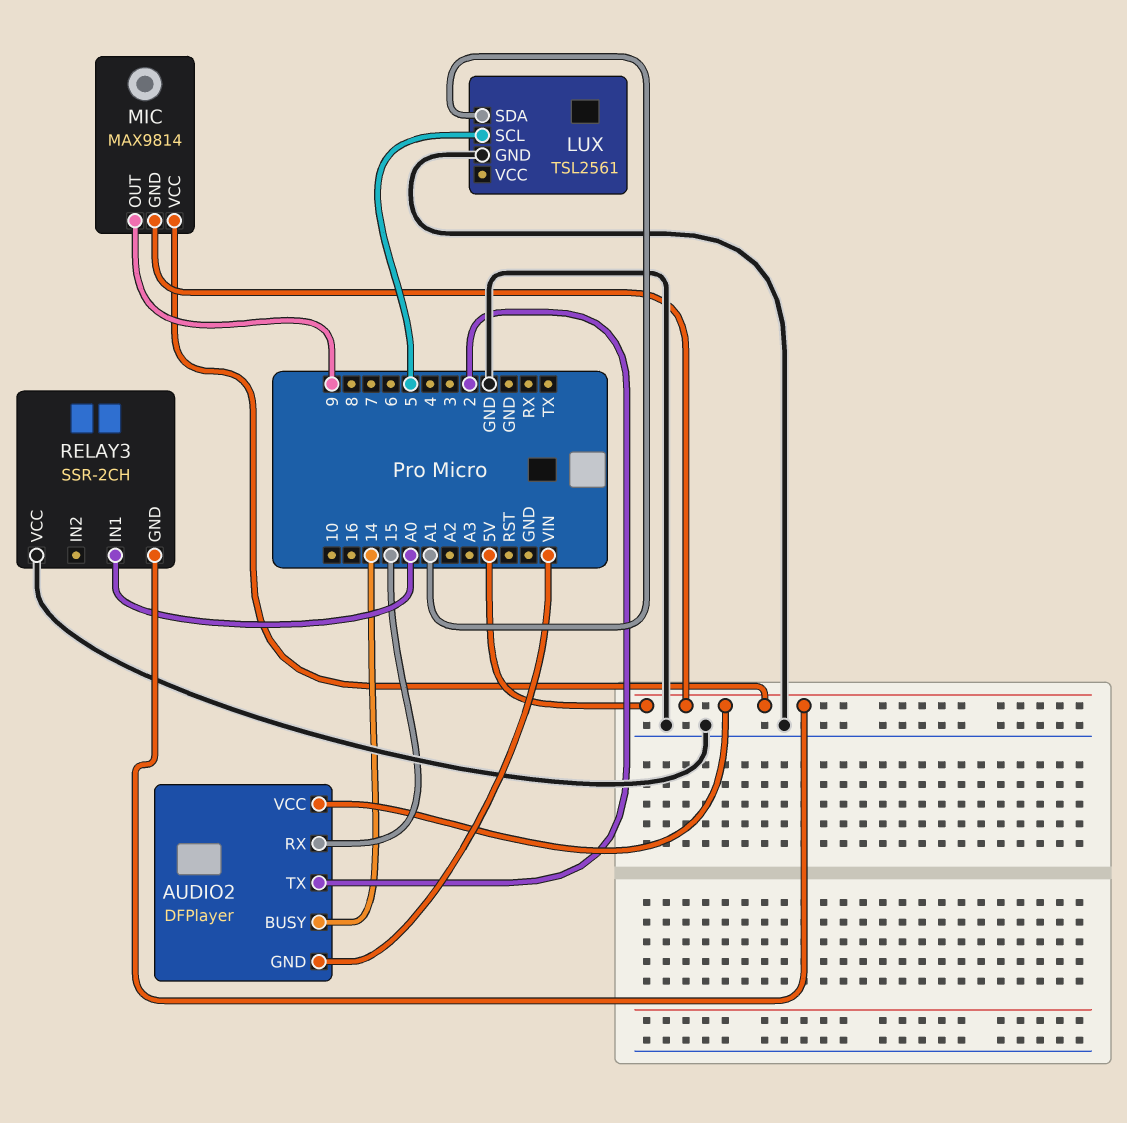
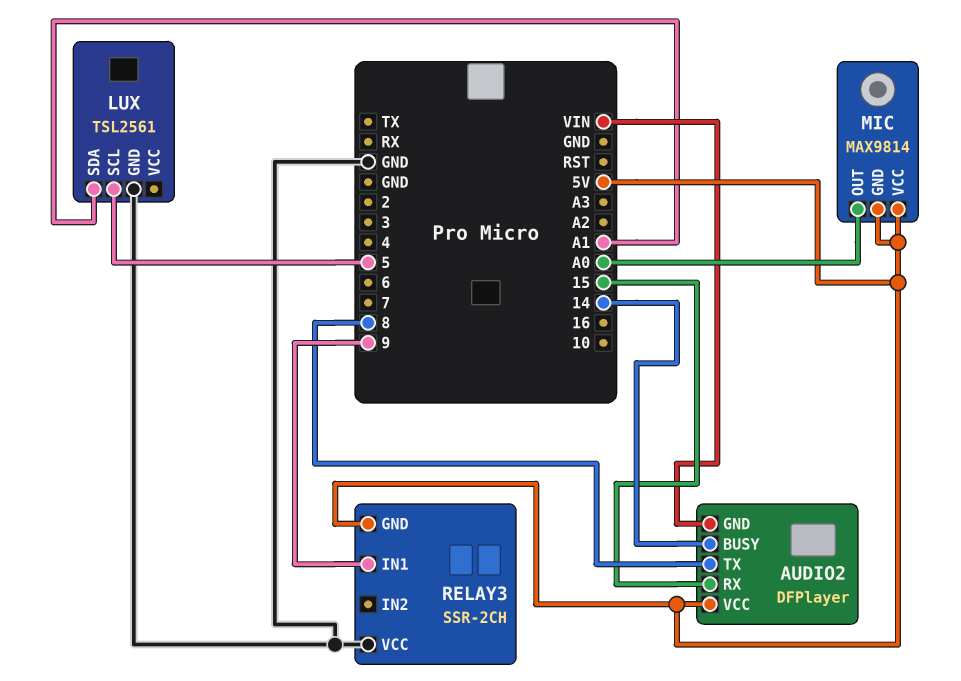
AUDIO2 pin TX: 2 -> 8
MIC pin OUT: 9 -> A0
RELAY3 pin IN1: A0 -> 9

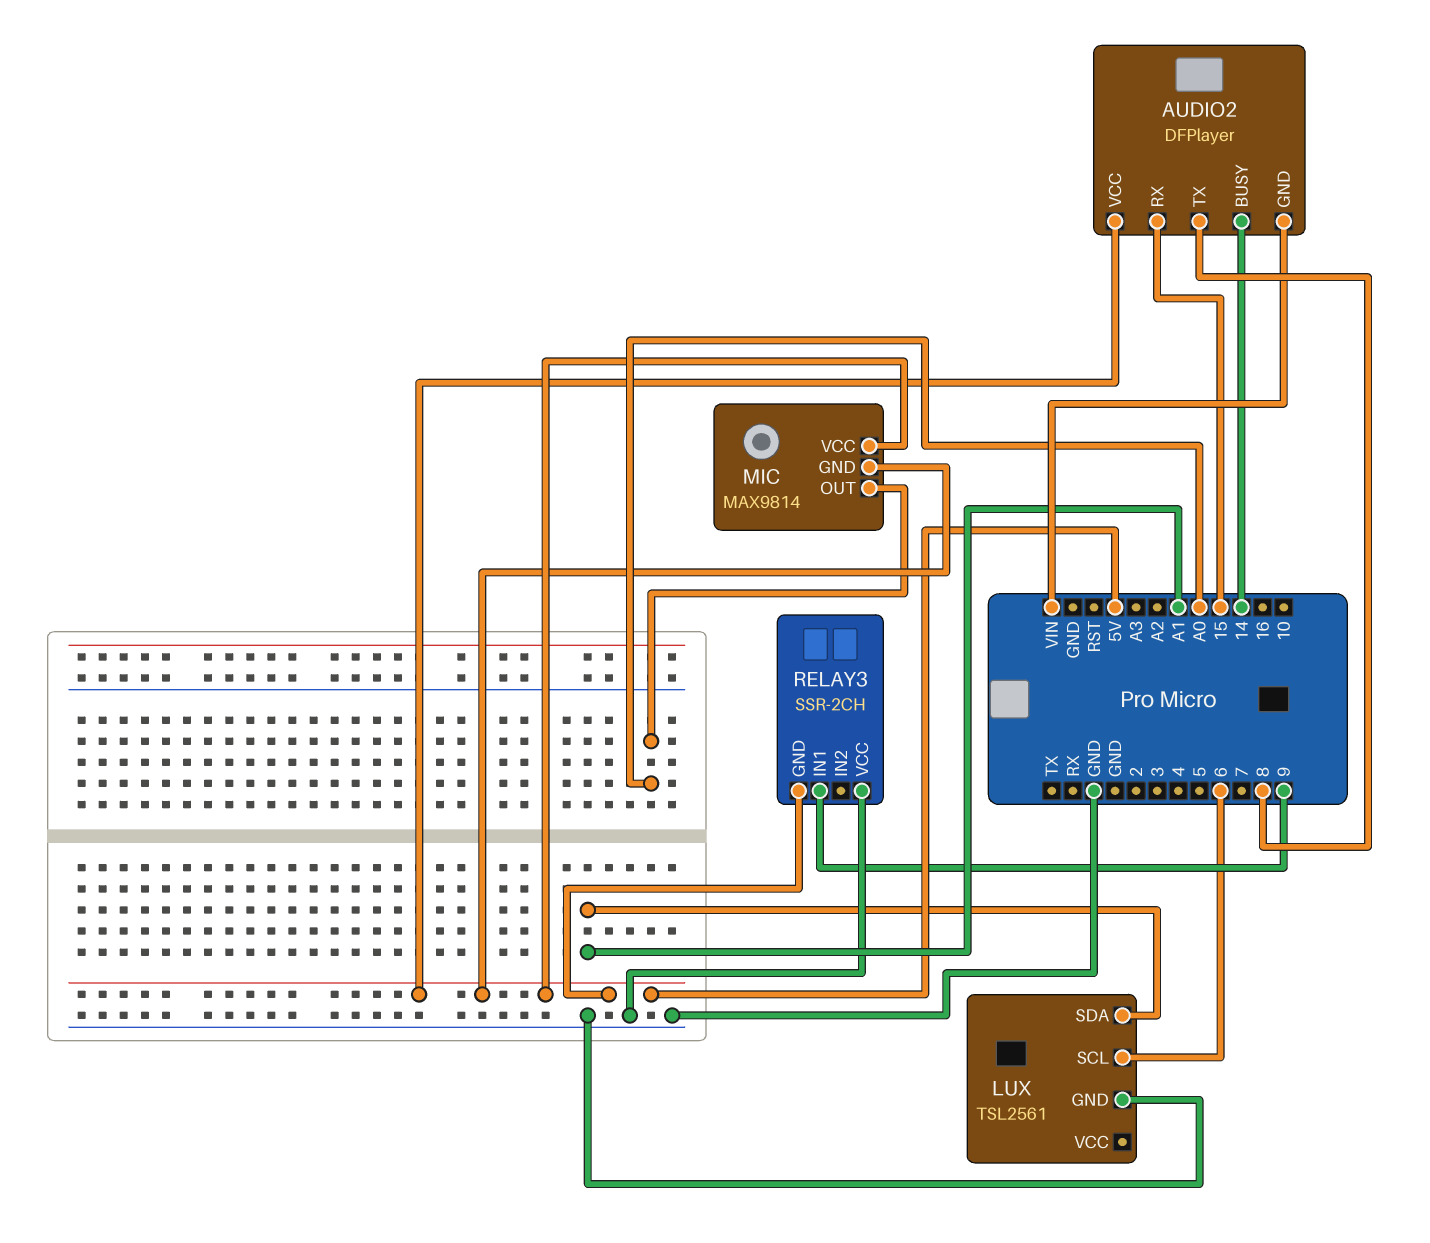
LUX pin SCL: 5 -> 6

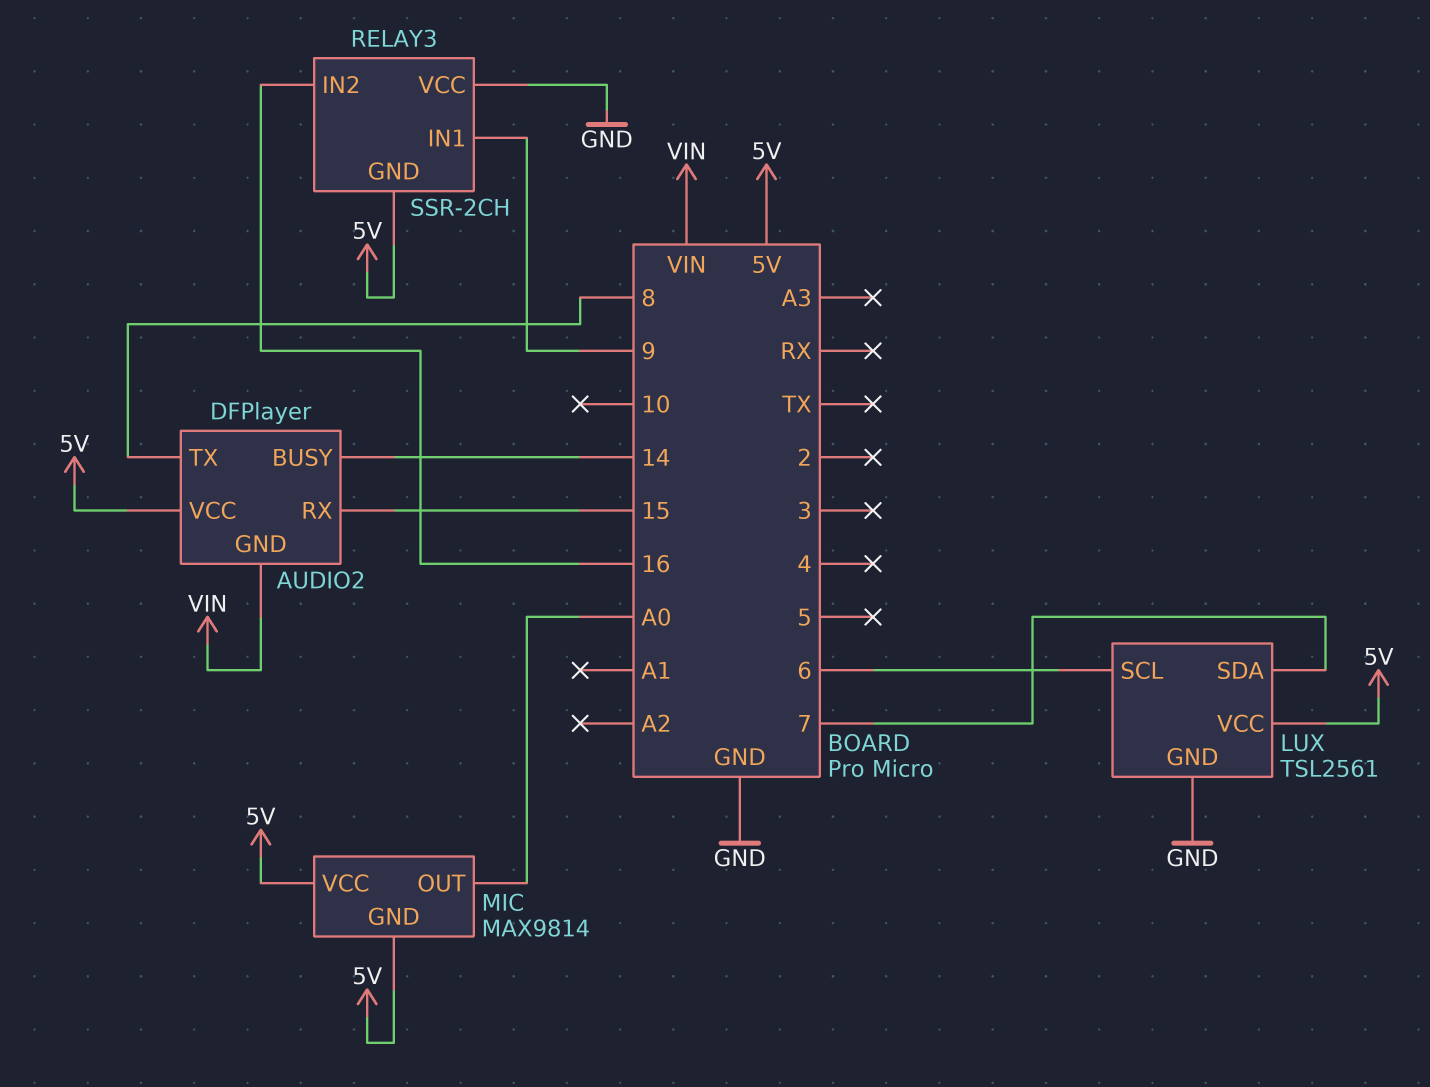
LUX pin SDA: A1 -> 7
LUX pin VCC: none -> 5V
RELAY3 pin IN2: none -> 16

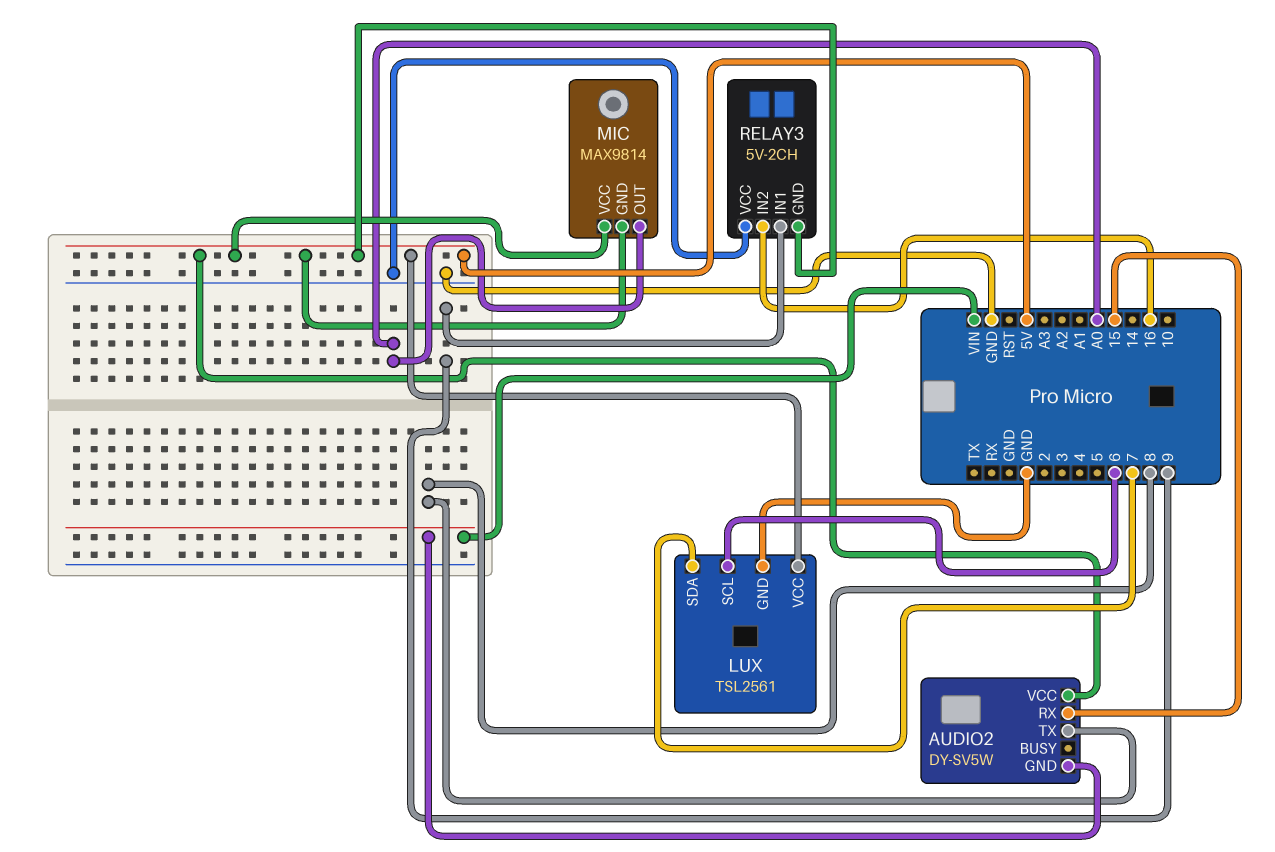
AUDIO2: DFPlayer -> DY-SV5W
AUDIO2 pin BUSY: 14 -> none
RELAY3: SSR-2CH -> 5V-2CH

